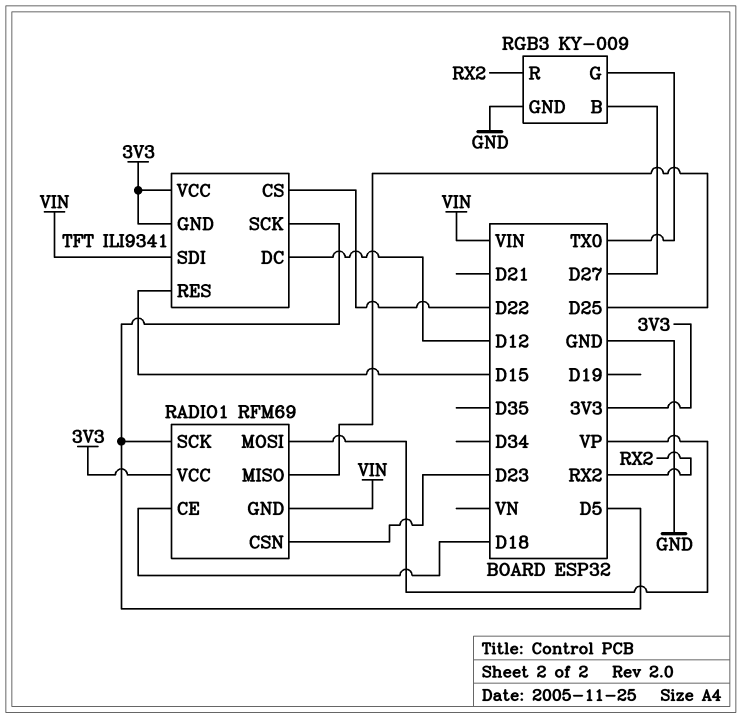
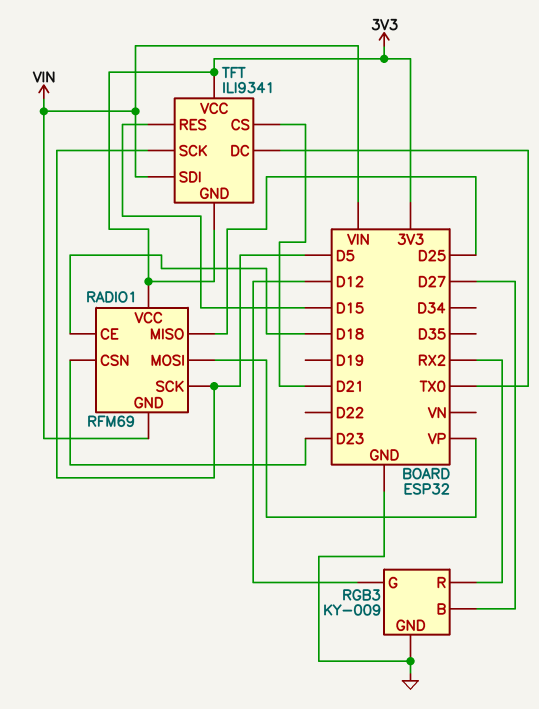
RGB3 pin G: TX0 -> D12
TFT pin CS: D22 -> D21
TFT pin DC: D12 -> TX0

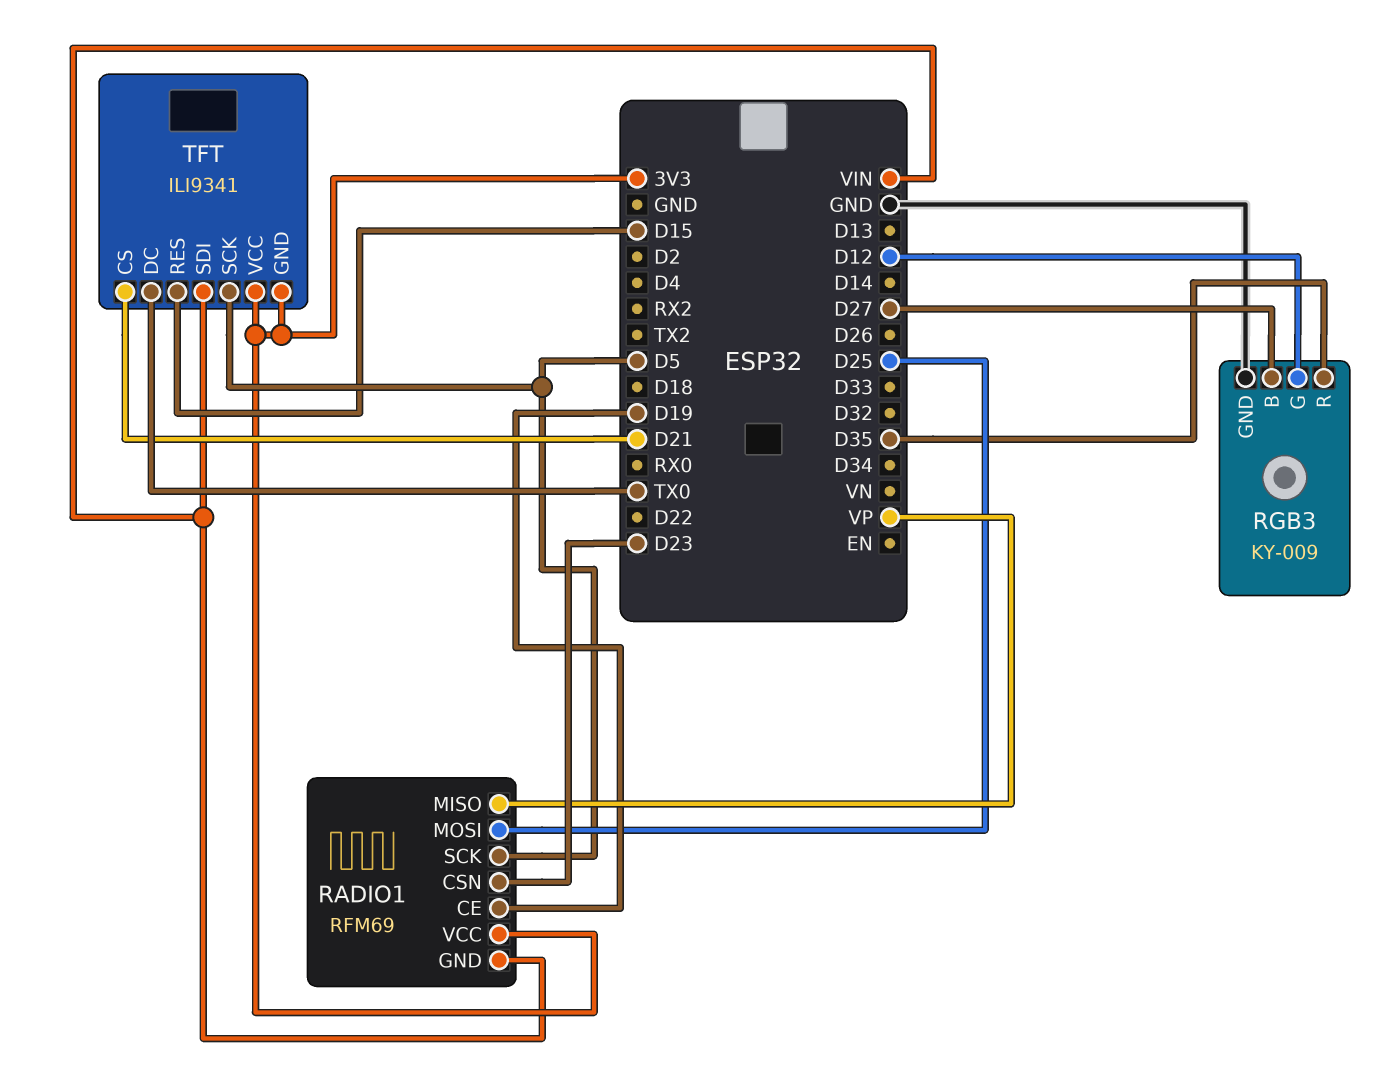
RADIO1 pin CE: D18 -> D19
RADIO1 pin MISO: D25 -> VP
RADIO1 pin MOSI: VP -> D25
RGB3 pin R: RX2 -> D35

